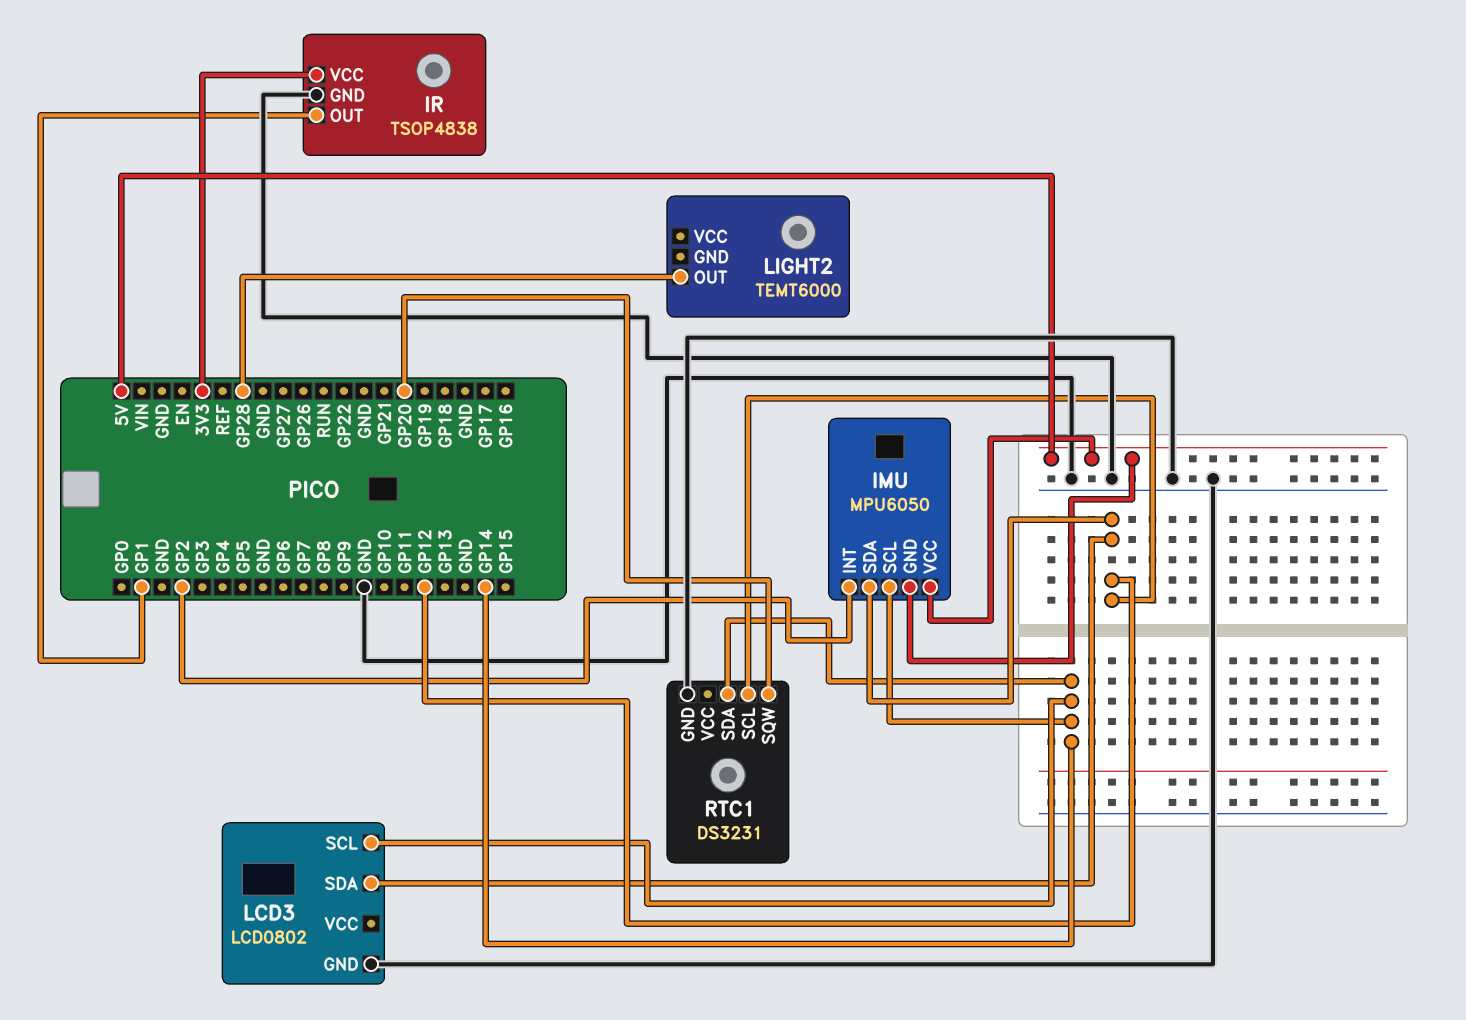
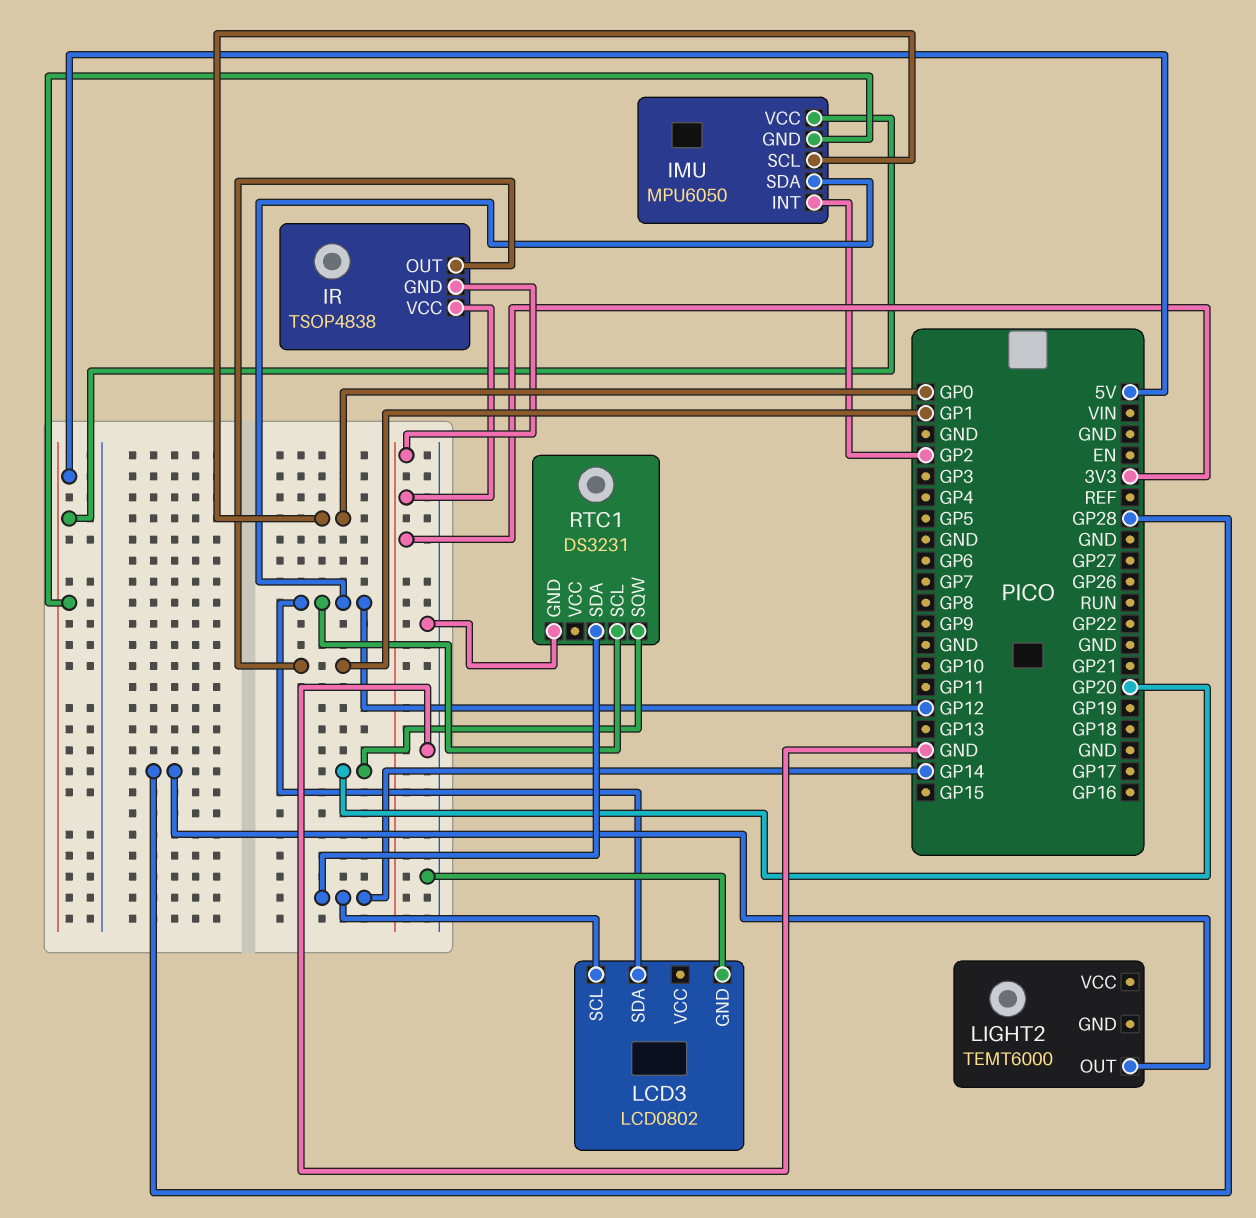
IMU pin SCL: GP14 -> GP0
IR pin GND: GND -> 3V3

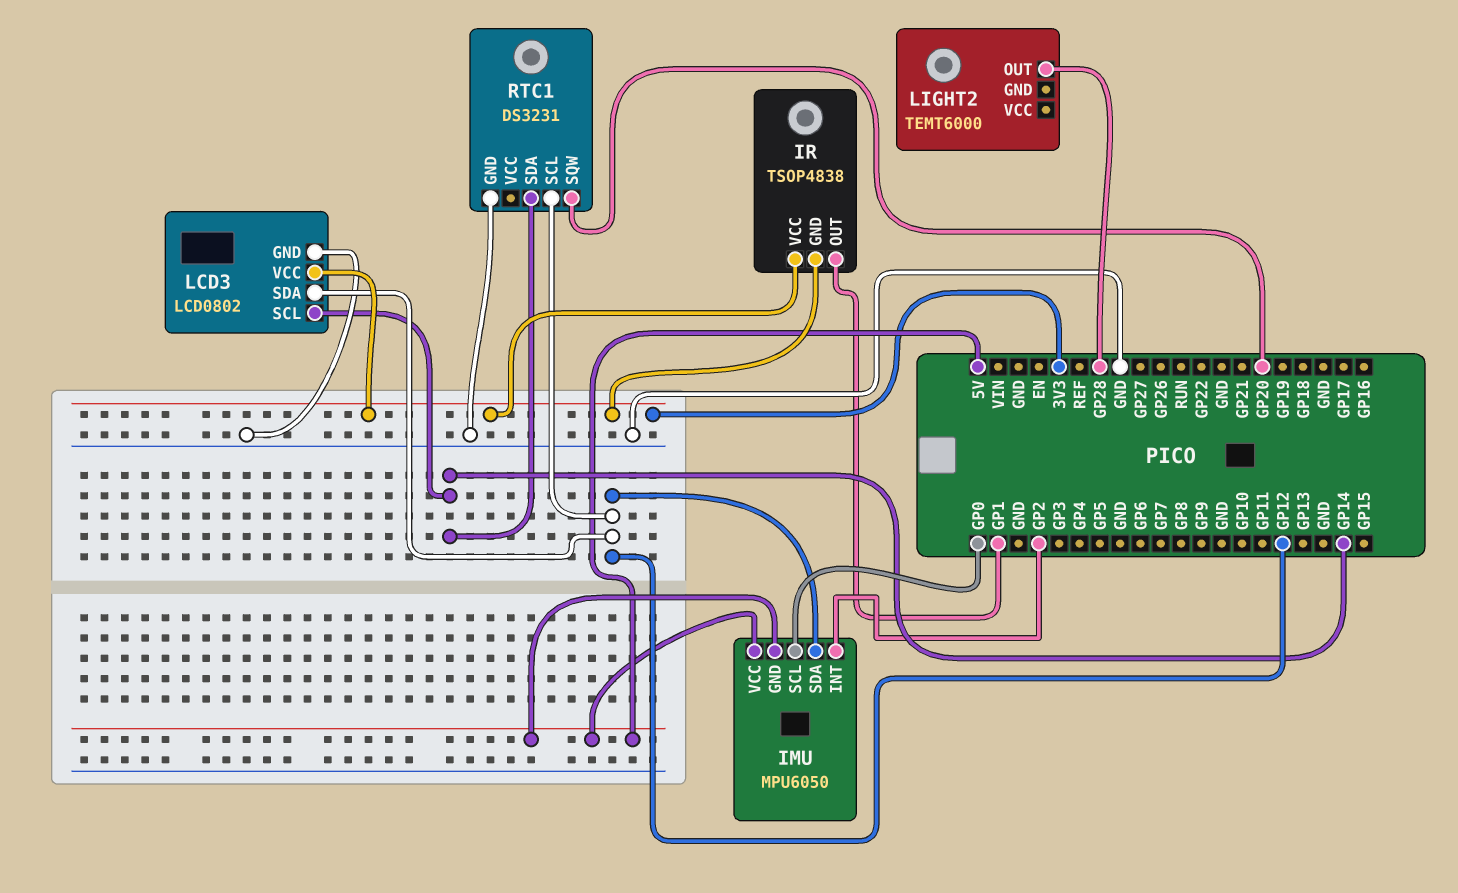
LCD3 pin VCC: none -> 3V3

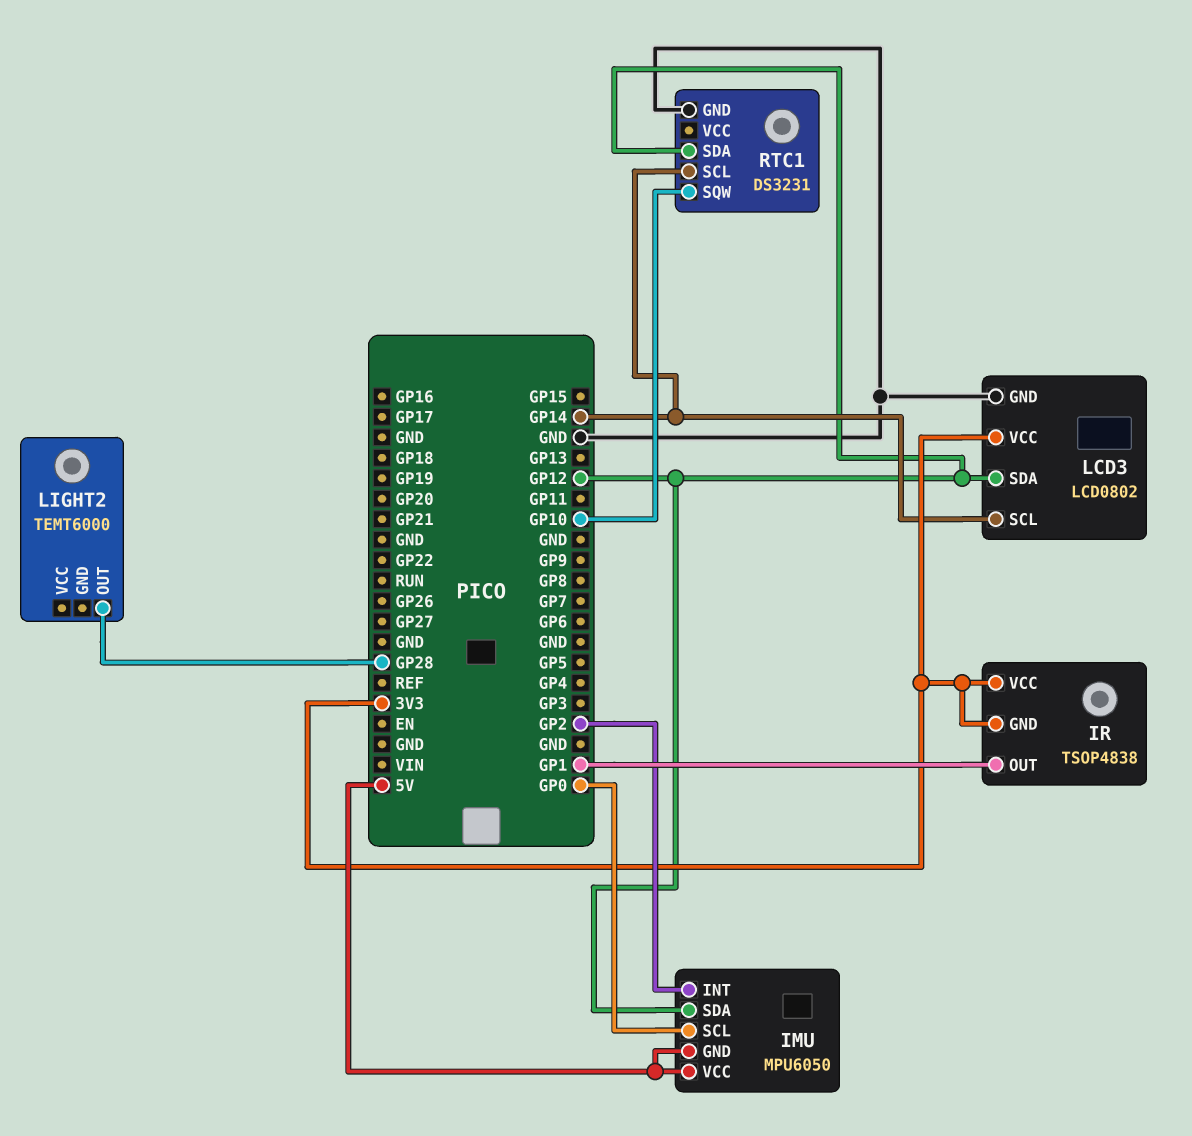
RTC1 pin SCL: GP12 -> GP14
RTC1 pin SDA: GP14 -> GP12
RTC1 pin SQW: GP20 -> GP10

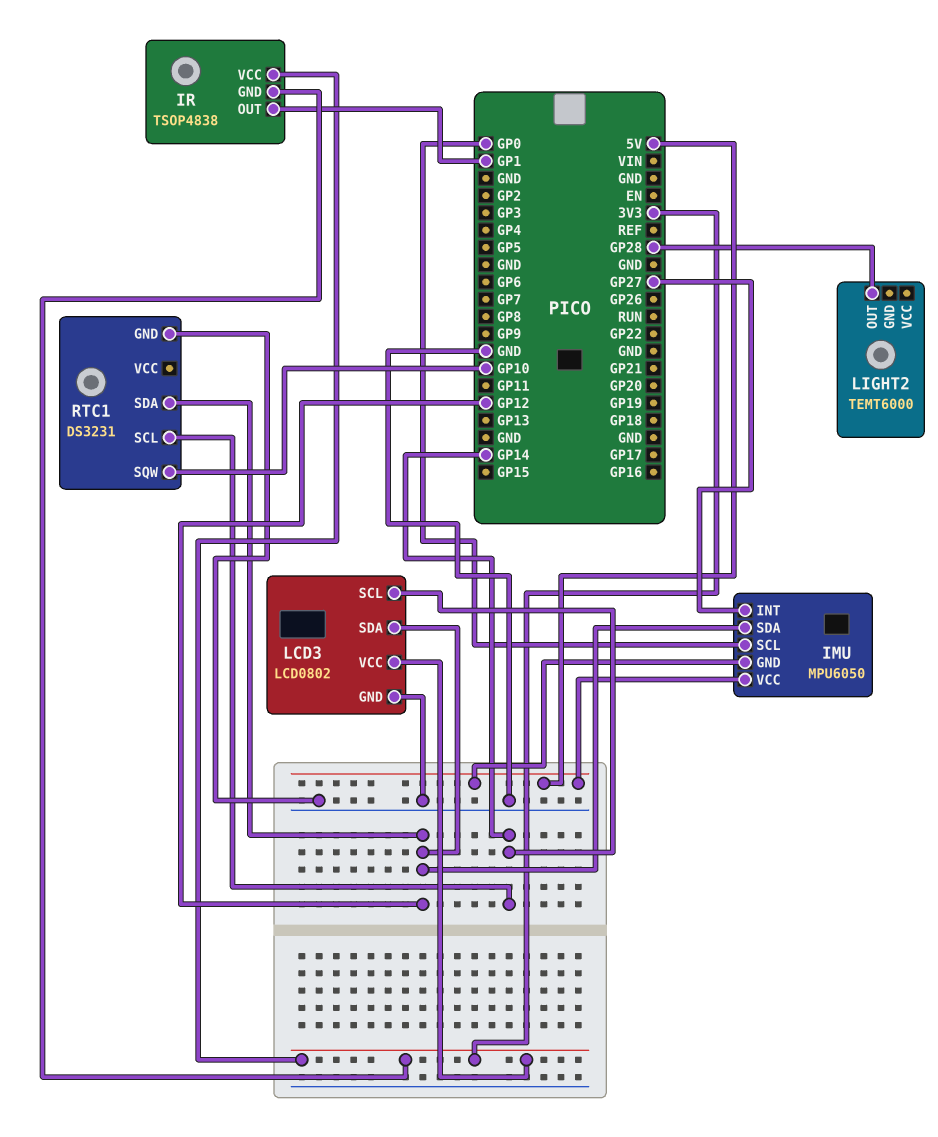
IMU pin INT: GP2 -> GP27

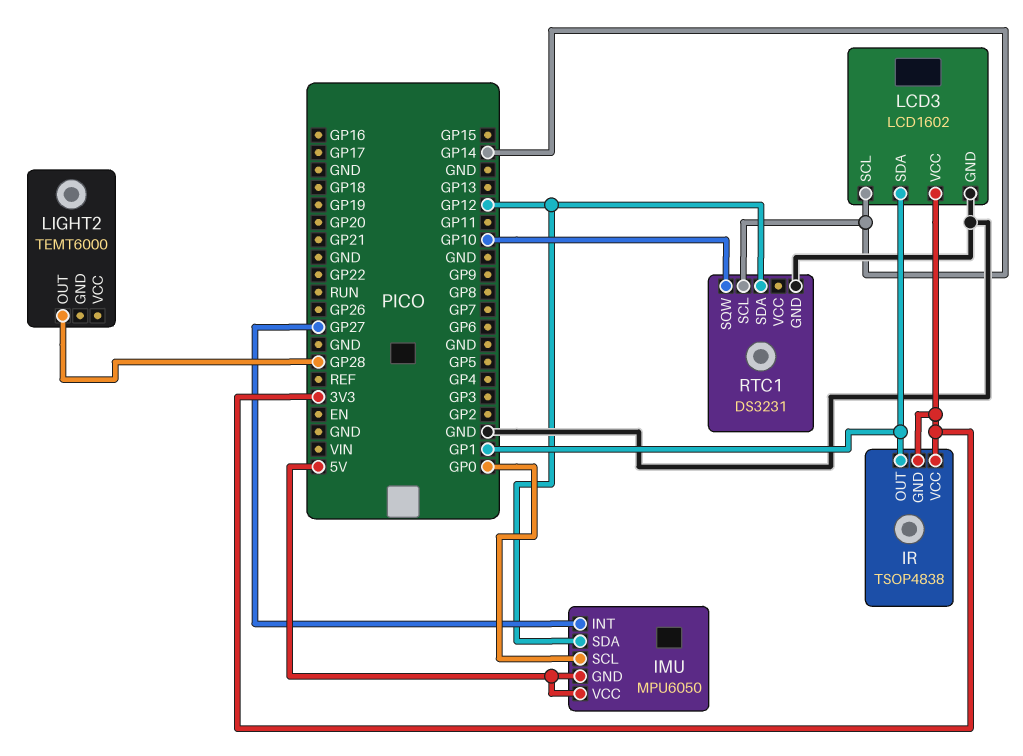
LCD3: LCD0802 -> LCD1602
LCD3 pin SDA: GP12 -> GP1

